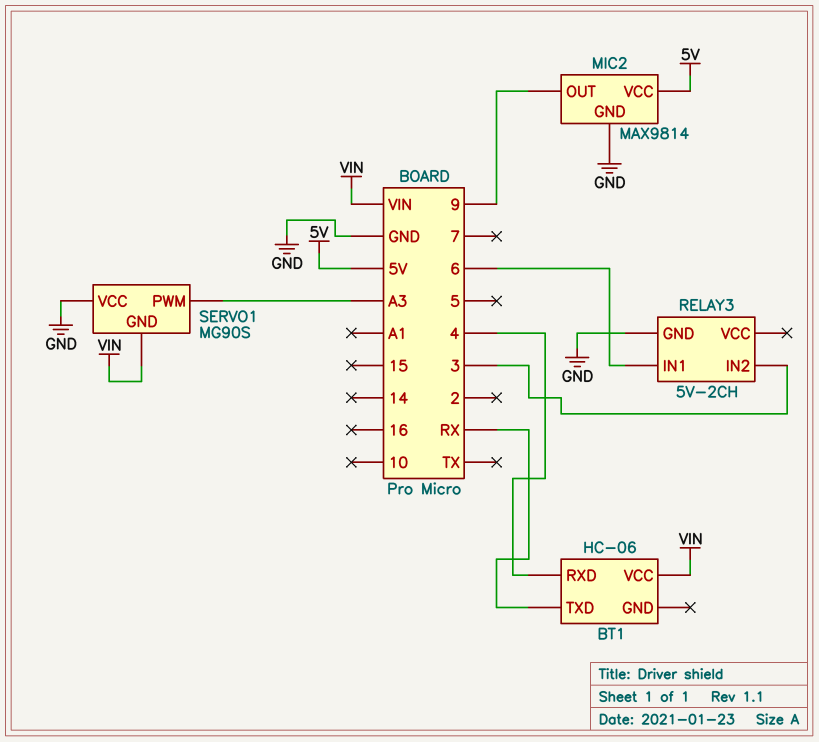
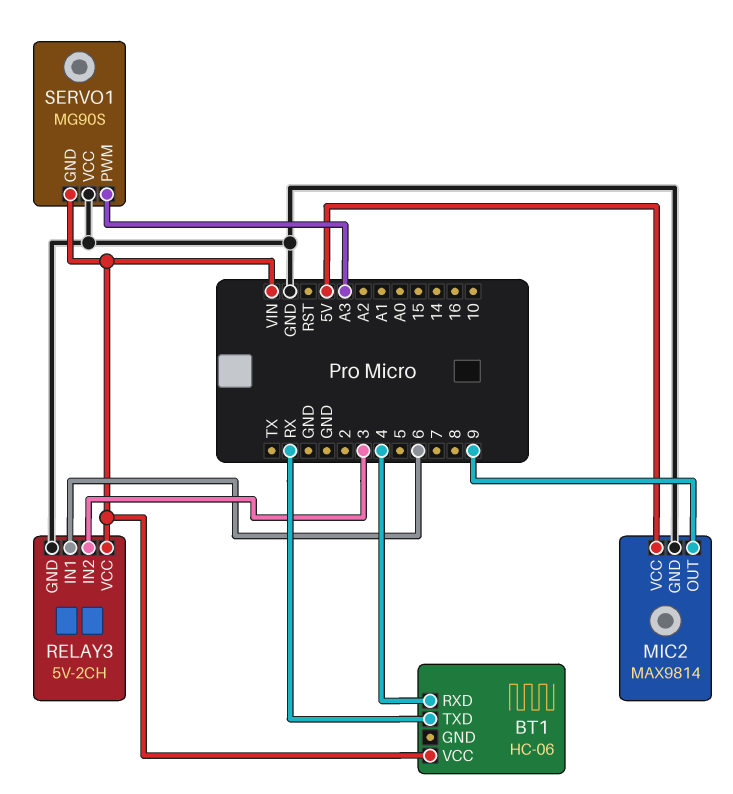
RELAY3 pin VCC: none -> VIN

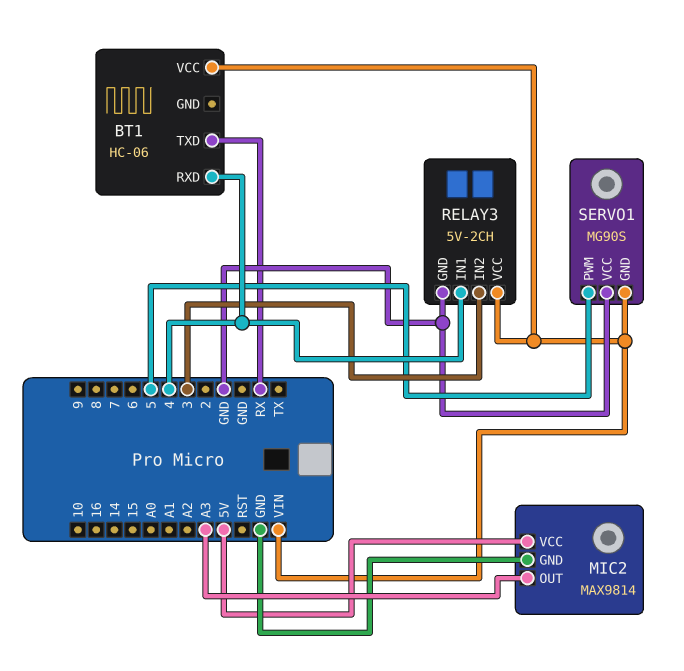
MIC2 pin OUT: 9 -> A3
RELAY3 pin IN1: 6 -> 4
SERVO1 pin PWM: A3 -> 5

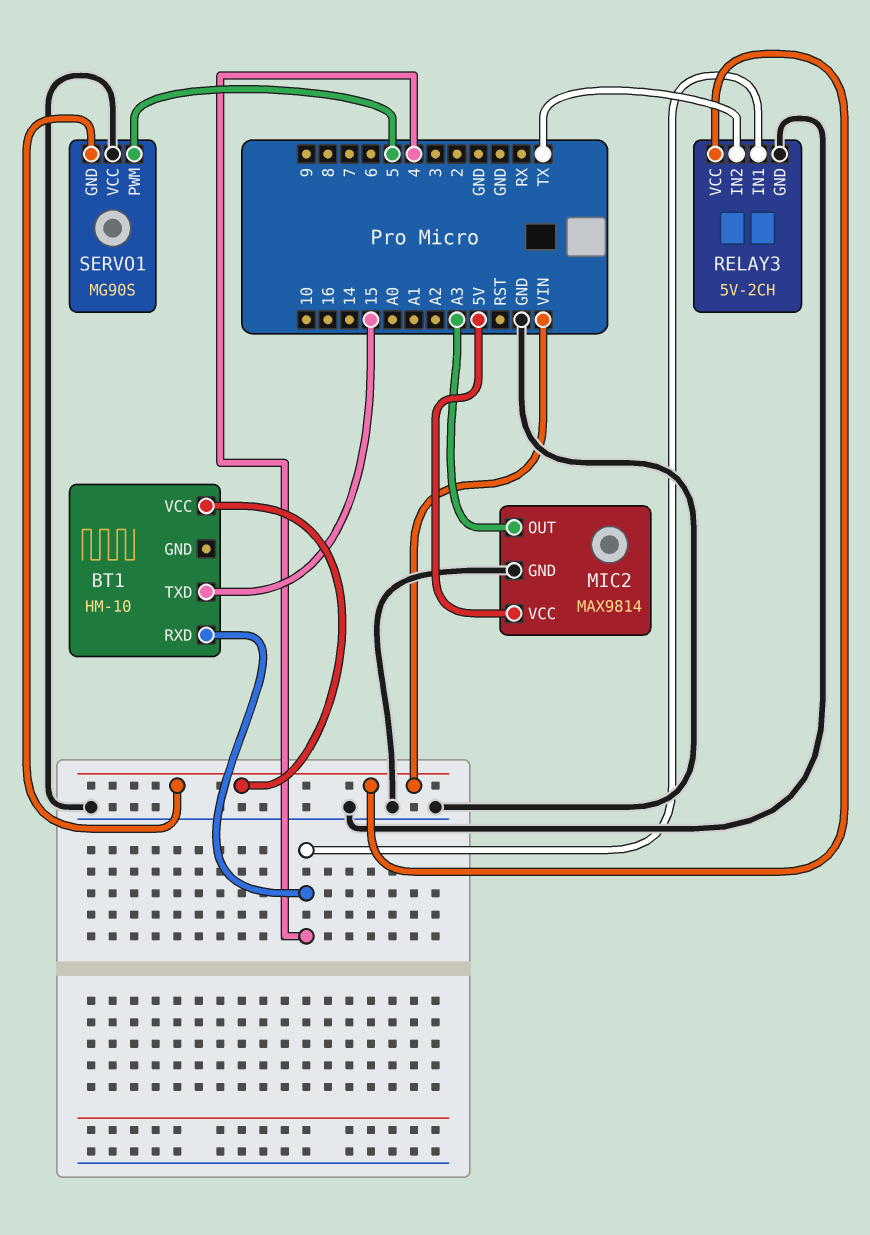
BT1: HC-06 -> HM-10
BT1 pin TXD: RX -> 15
RELAY3 pin IN2: 3 -> TX

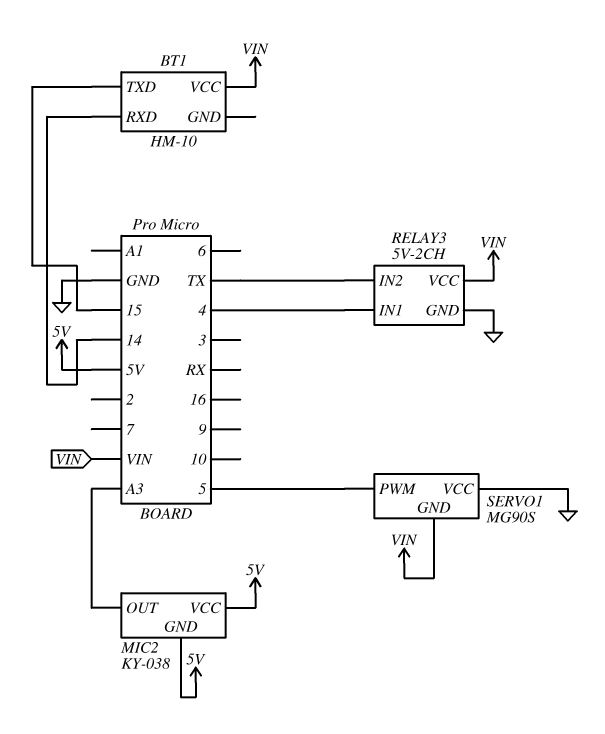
BT1 pin RXD: 4 -> 14
MIC2: MAX9814 -> KY-038
MIC2 pin GND: GND -> 5V

